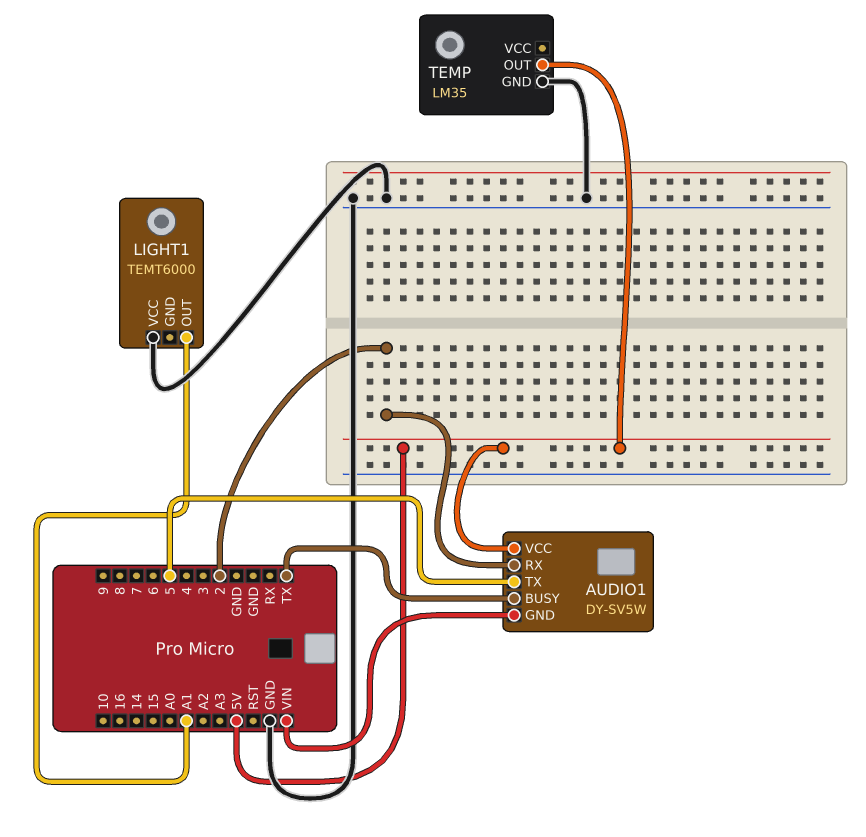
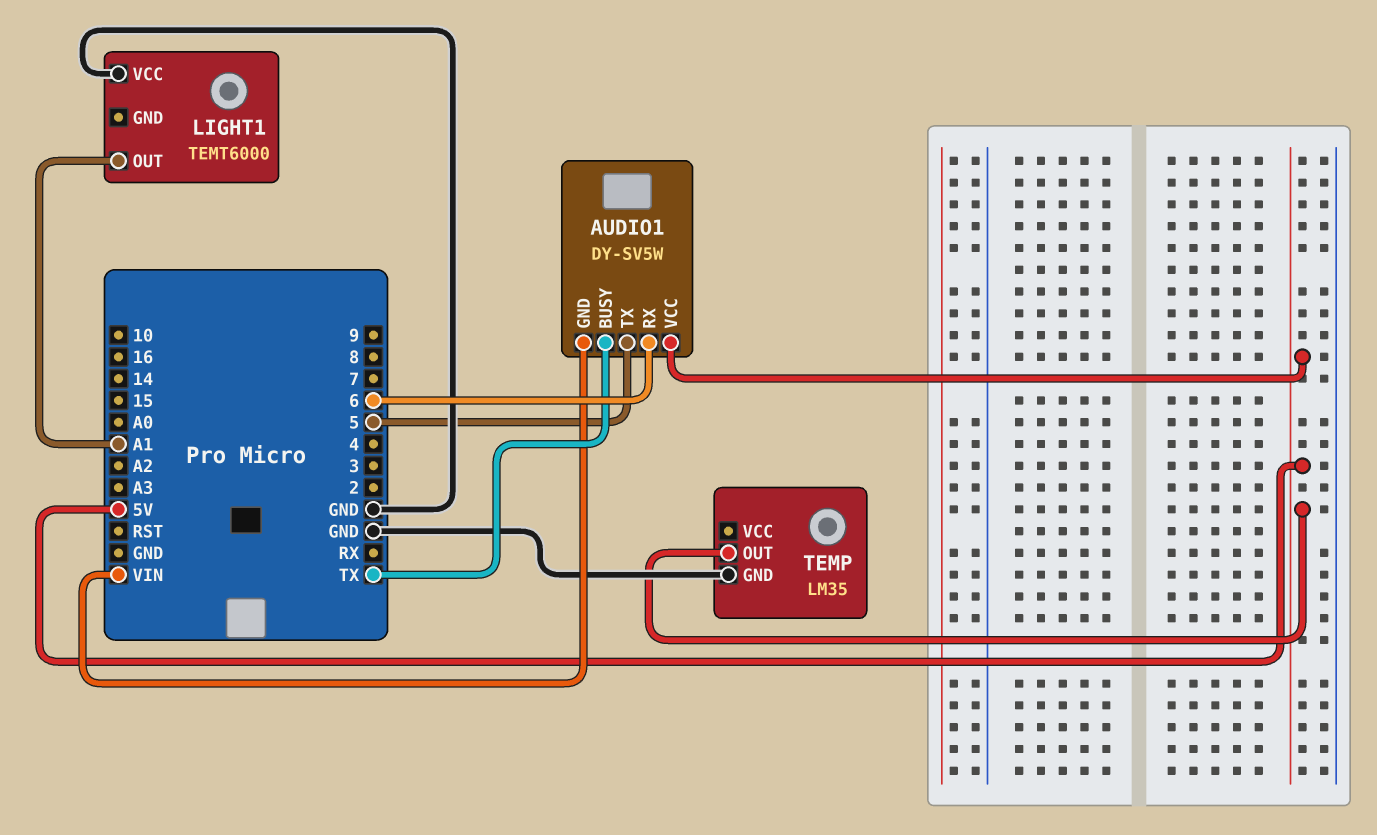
AUDIO1 pin RX: 2 -> 6

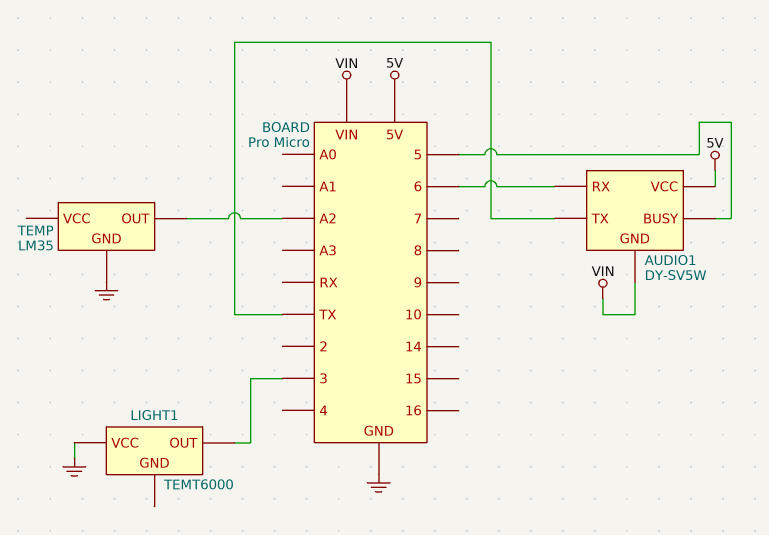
AUDIO1 pin BUSY: TX -> 5
AUDIO1 pin TX: 5 -> TX
LIGHT1 pin OUT: A1 -> 3
TEMP pin OUT: 5V -> A2

